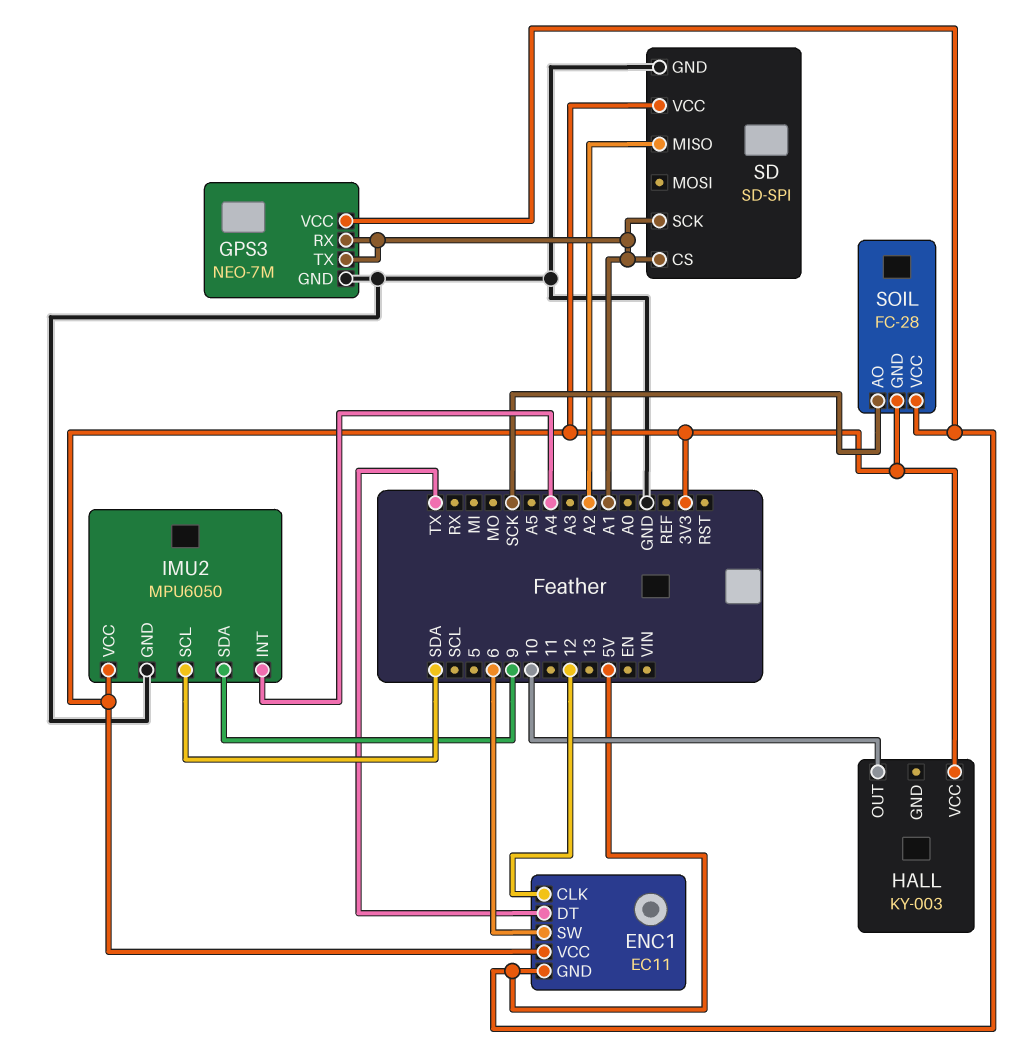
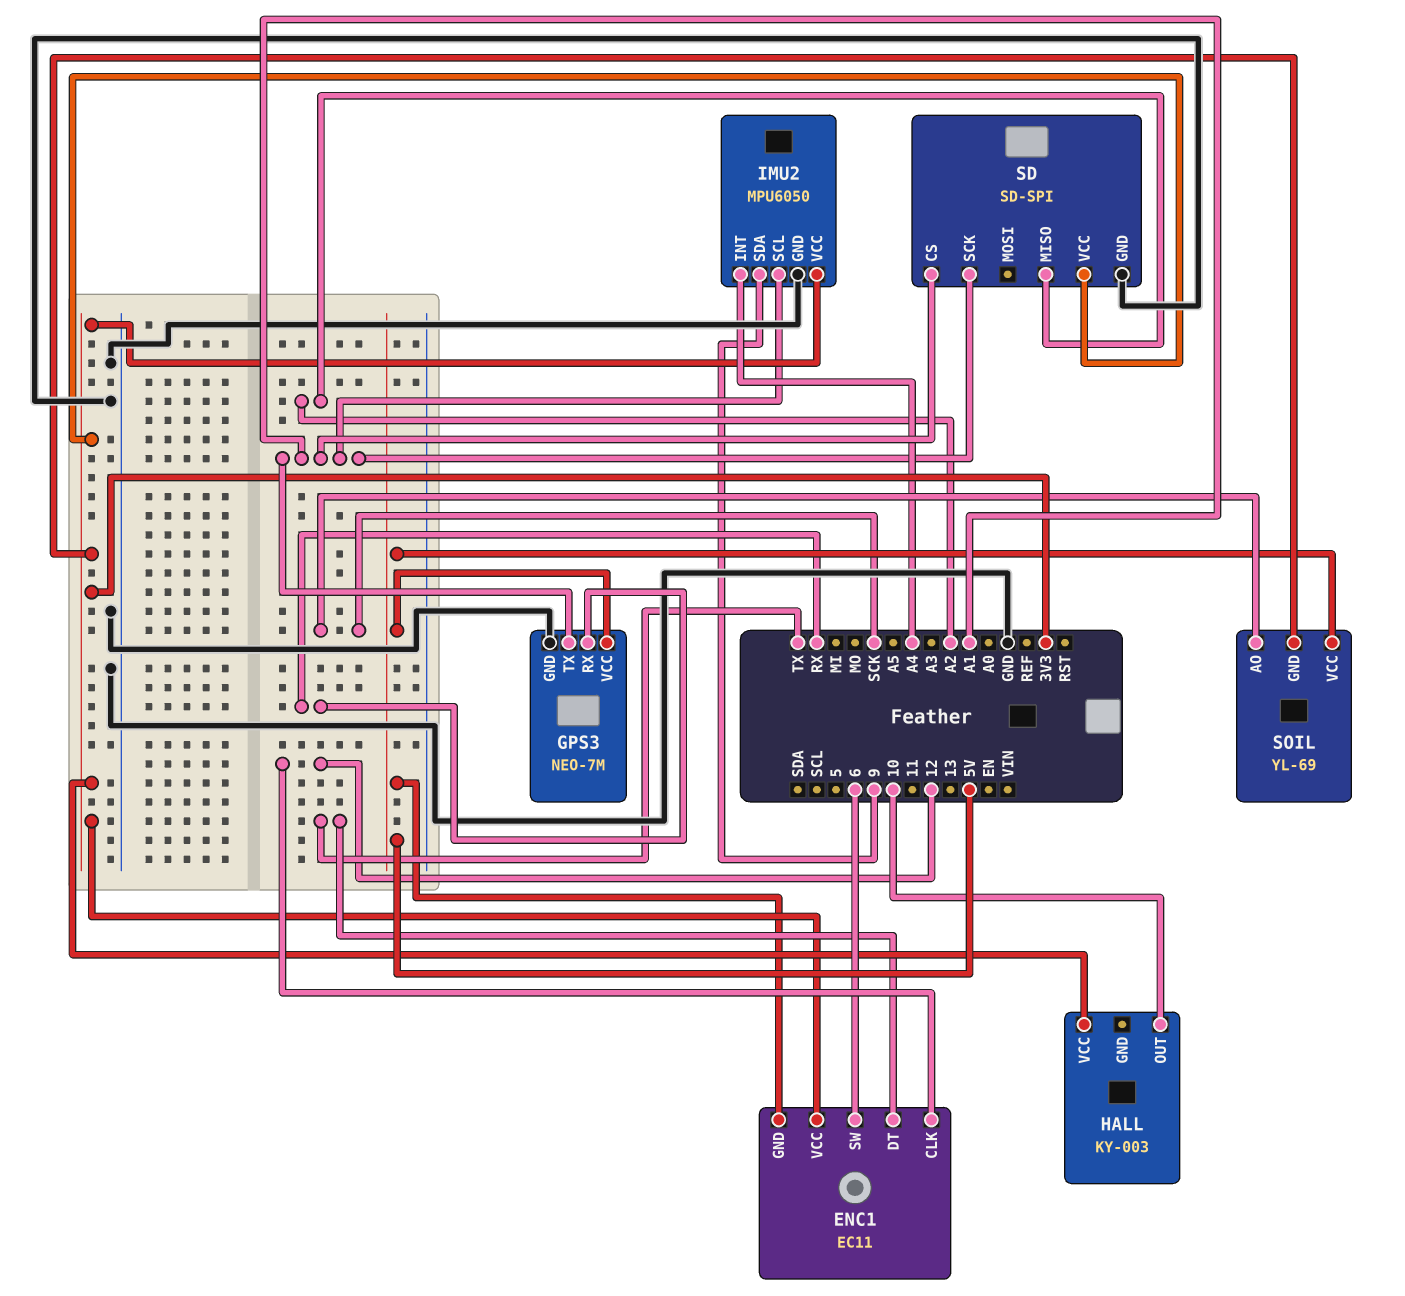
GPS3 pin RX: A1 -> RX
IMU2 pin SCL: SDA -> A1
SOIL: FC-28 -> YL-69

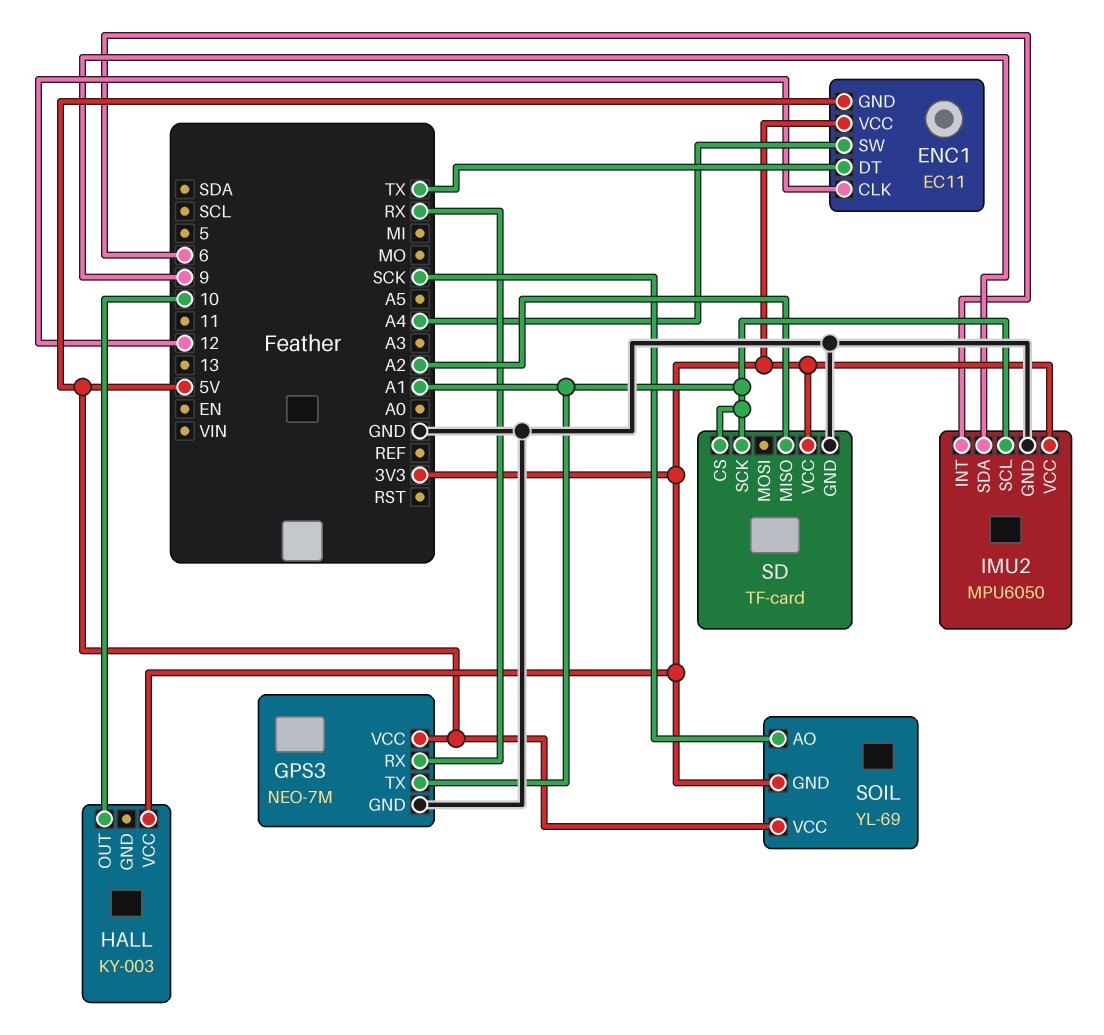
ENC1 pin SW: 6 -> A4
IMU2 pin INT: A4 -> 6
SD: SD-SPI -> TF-card

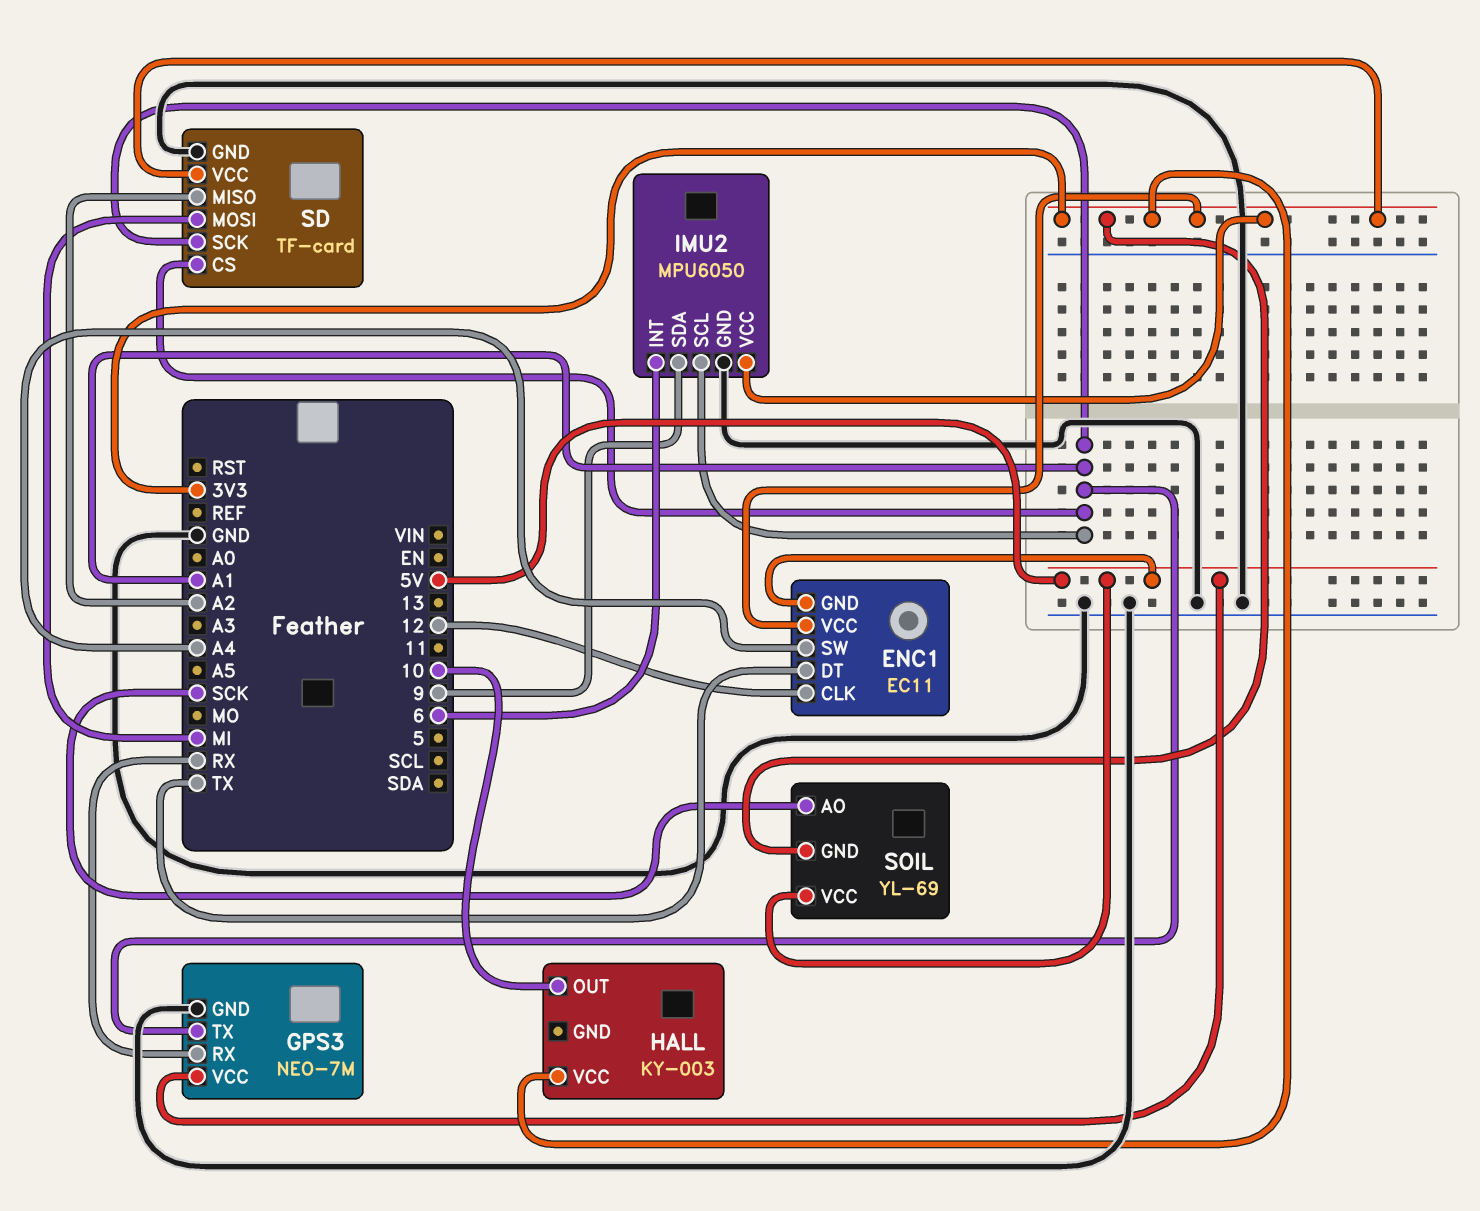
SD pin MOSI: none -> MI

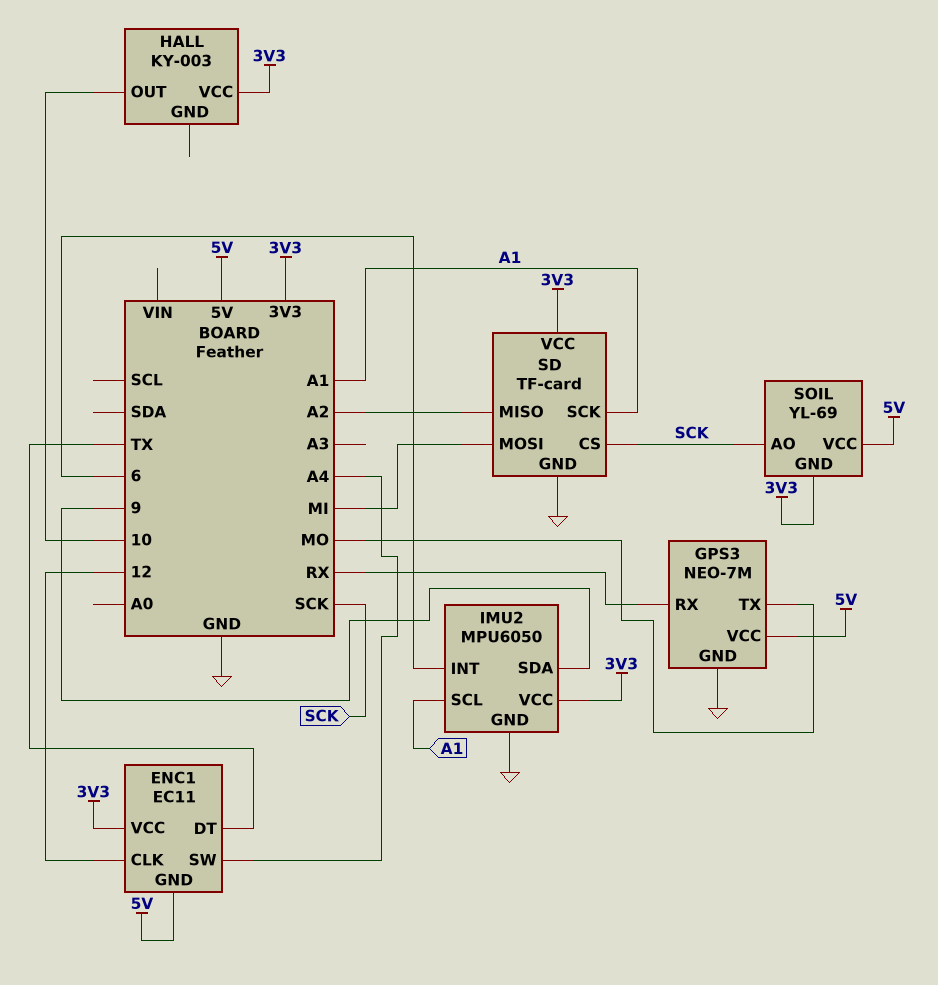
GPS3 pin TX: A1 -> MO
SD pin CS: A1 -> SCK

